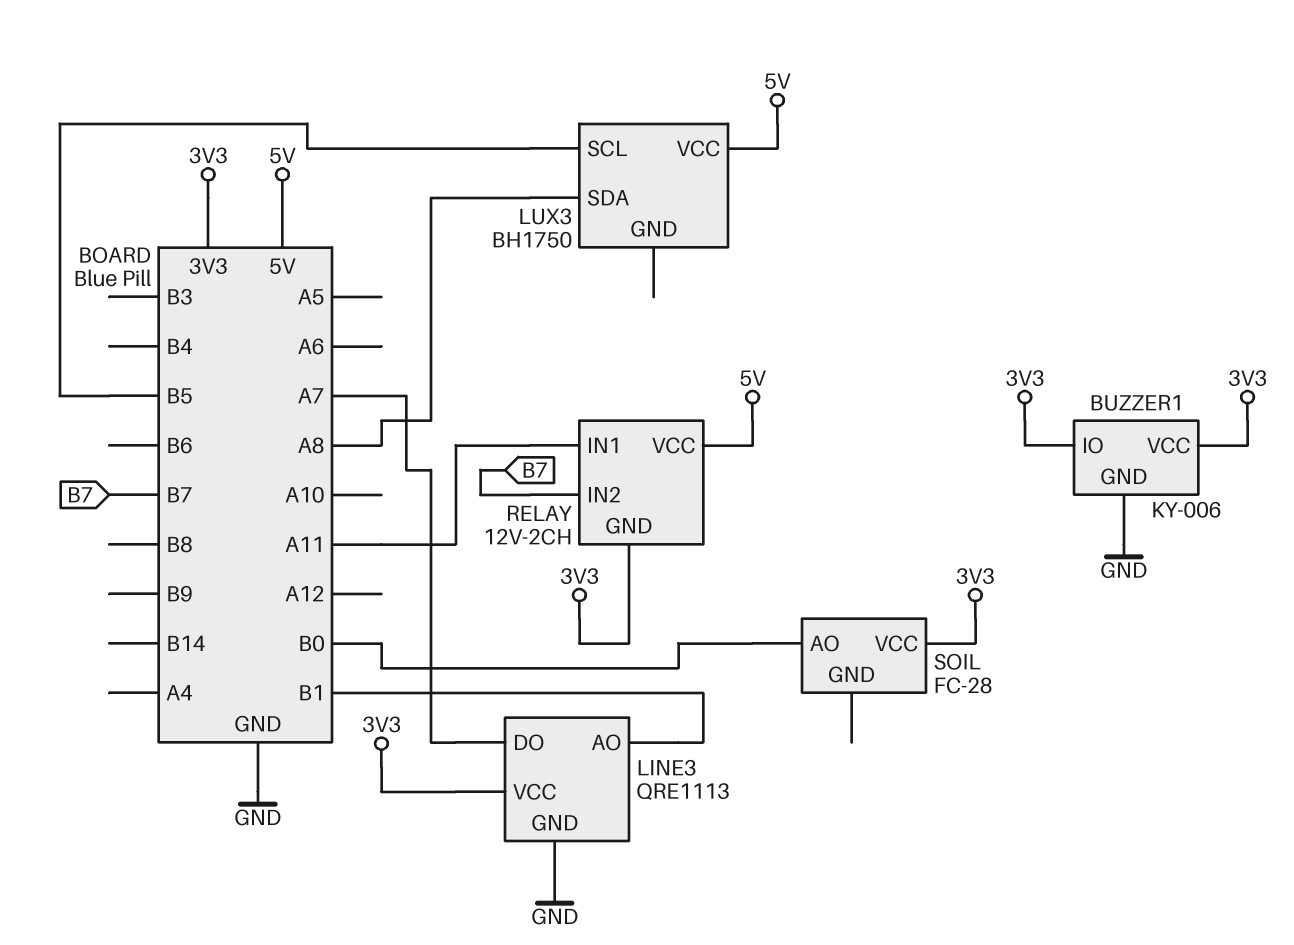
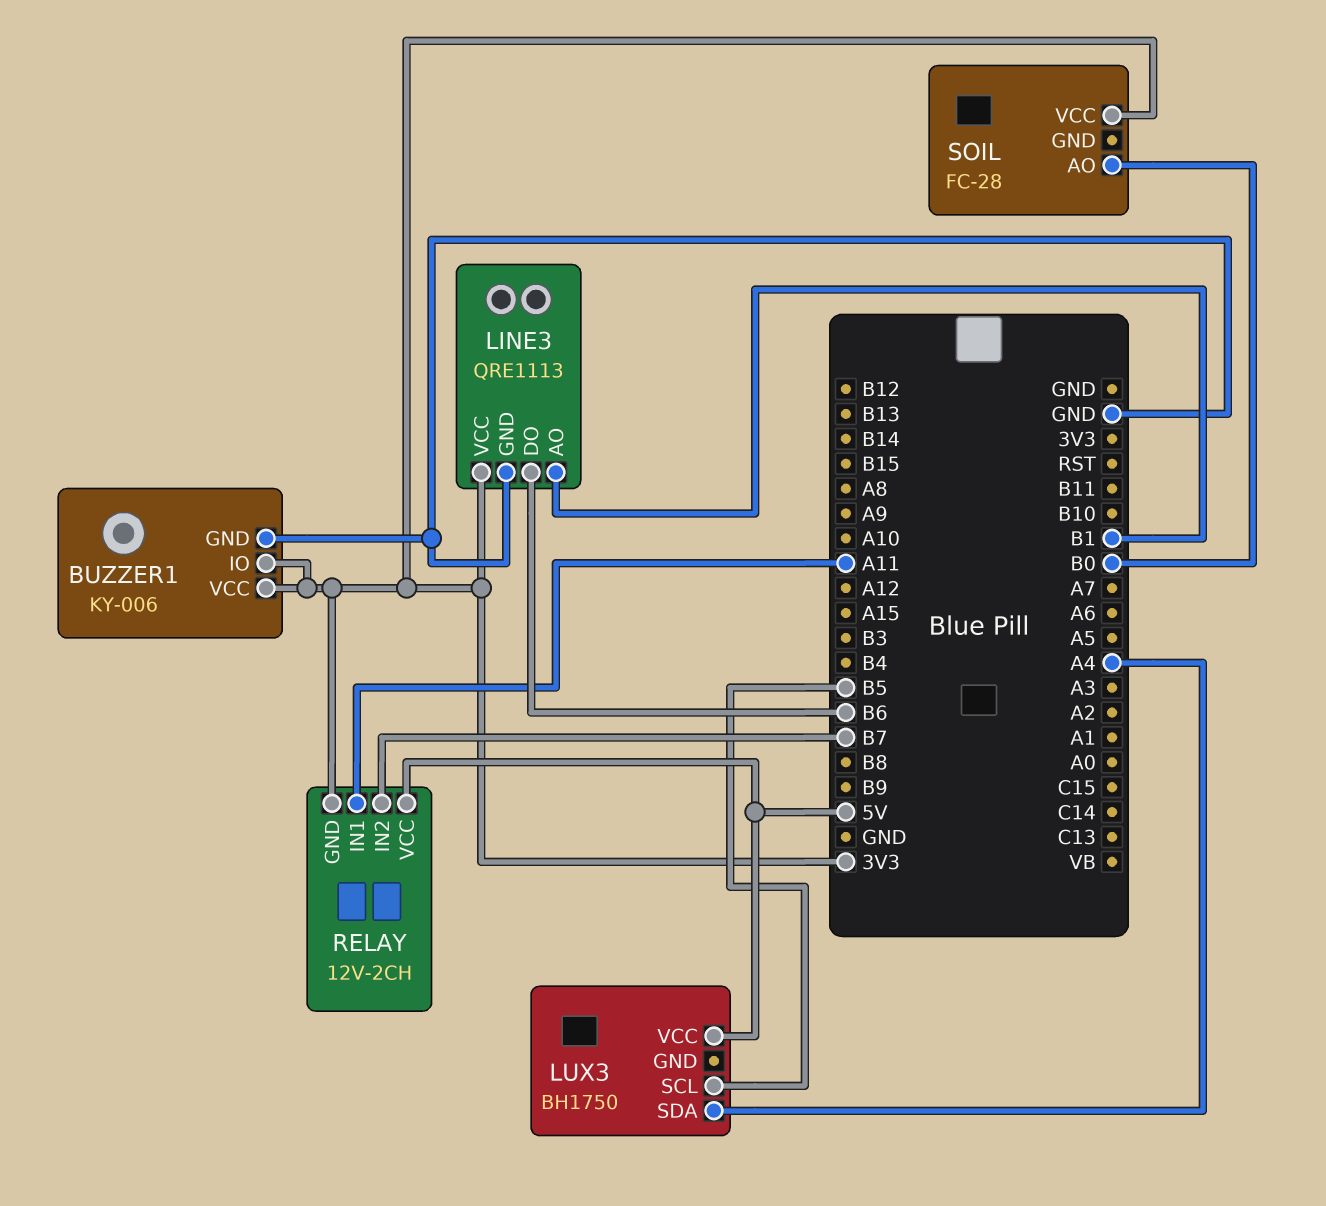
LINE3 pin DO: A7 -> B6
LUX3 pin SDA: A8 -> A4

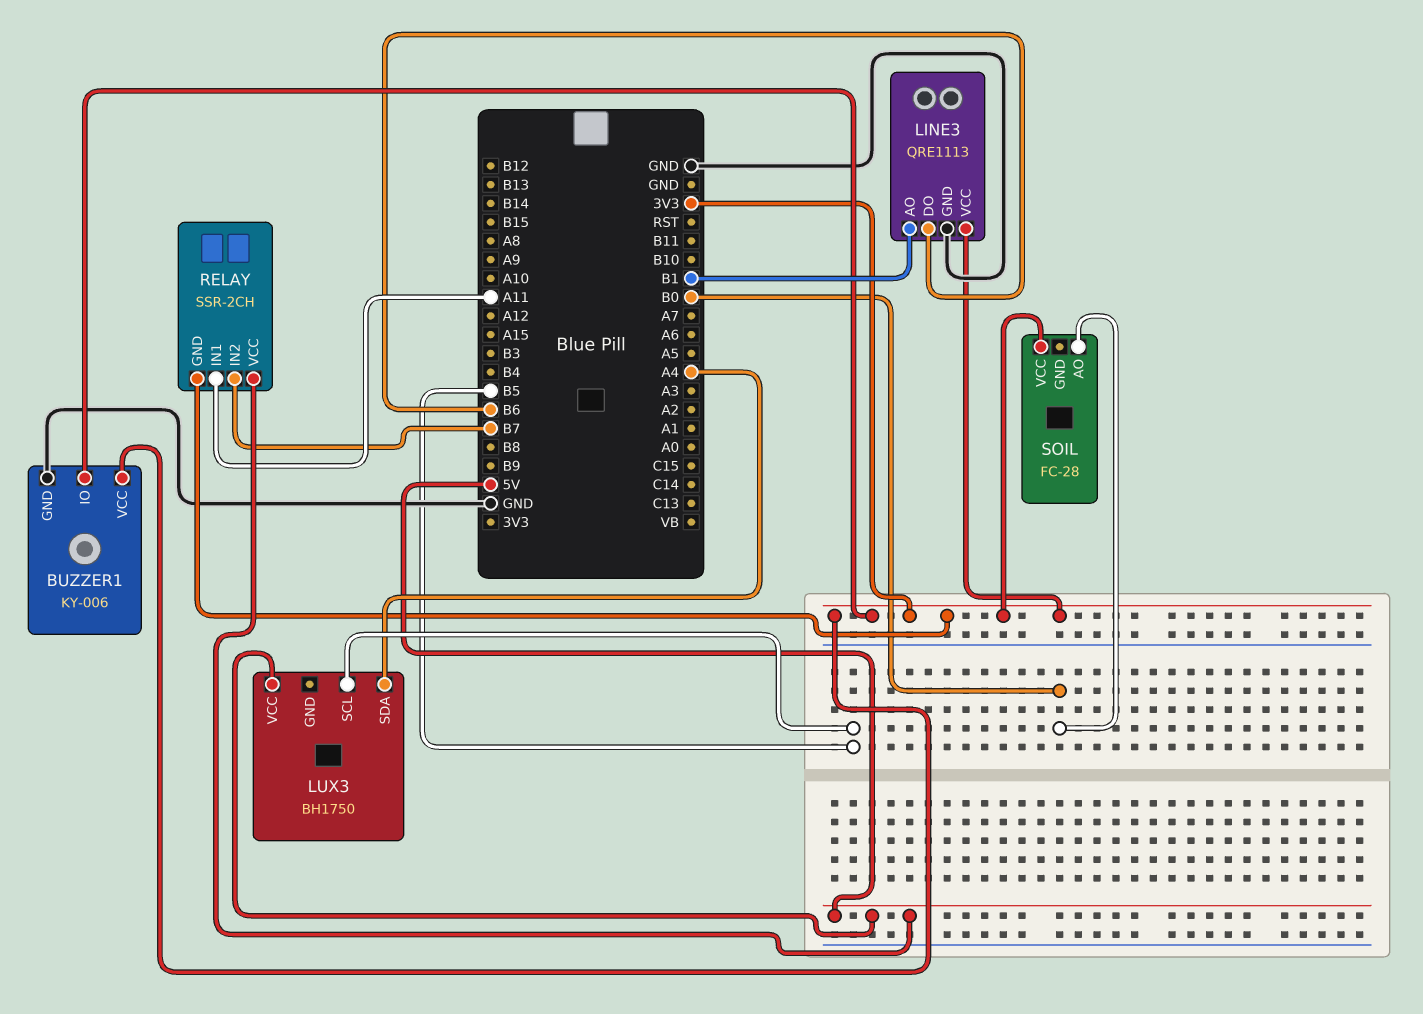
RELAY: 12V-2CH -> SSR-2CH

